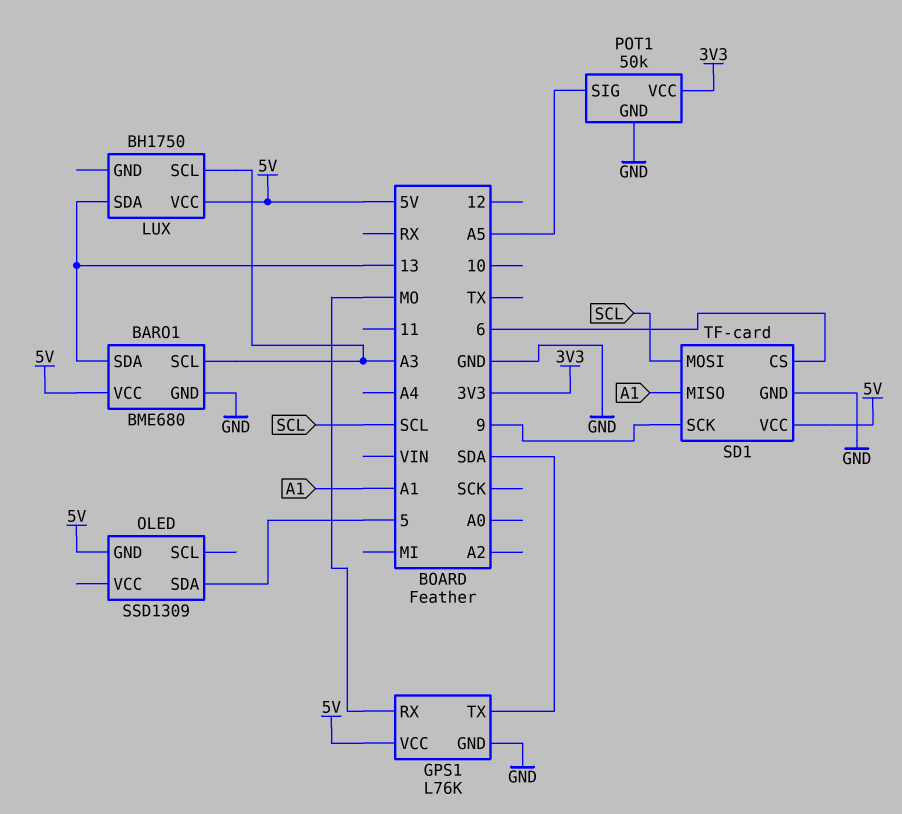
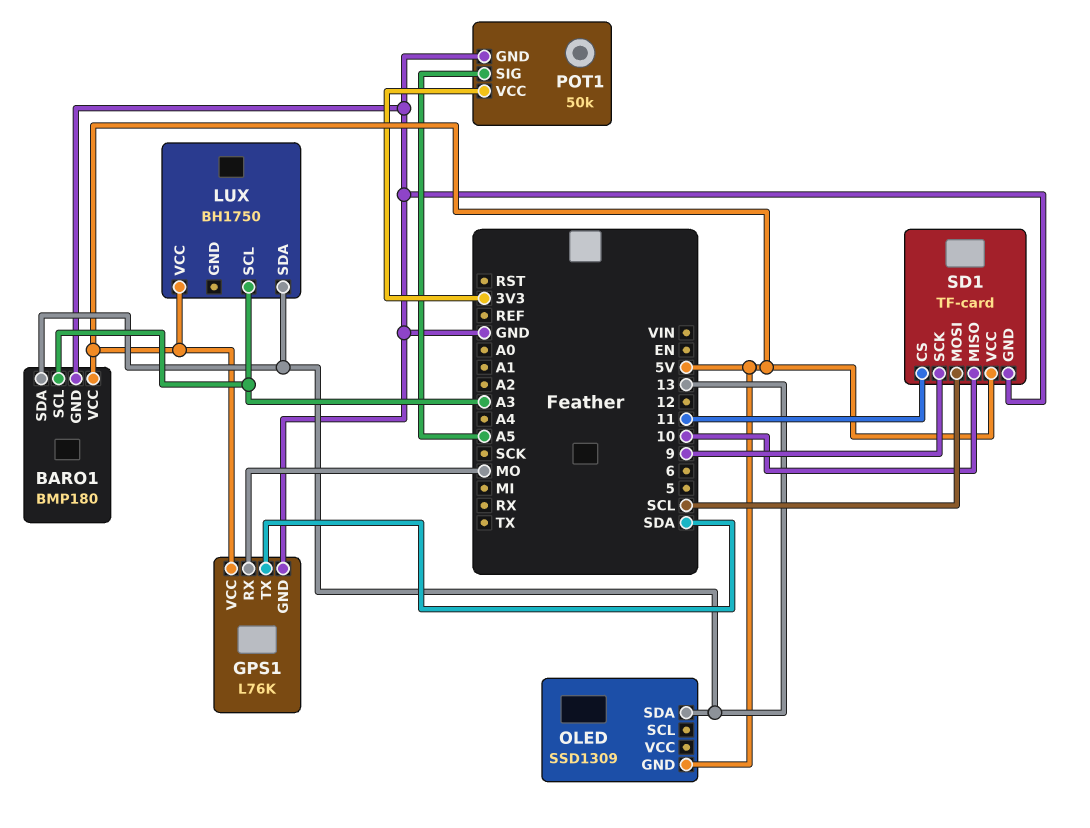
BARO1: BME680 -> BMP180
OLED pin SDA: 5 -> 13
SD1 pin CS: 6 -> 11
SD1 pin MISO: A1 -> 10

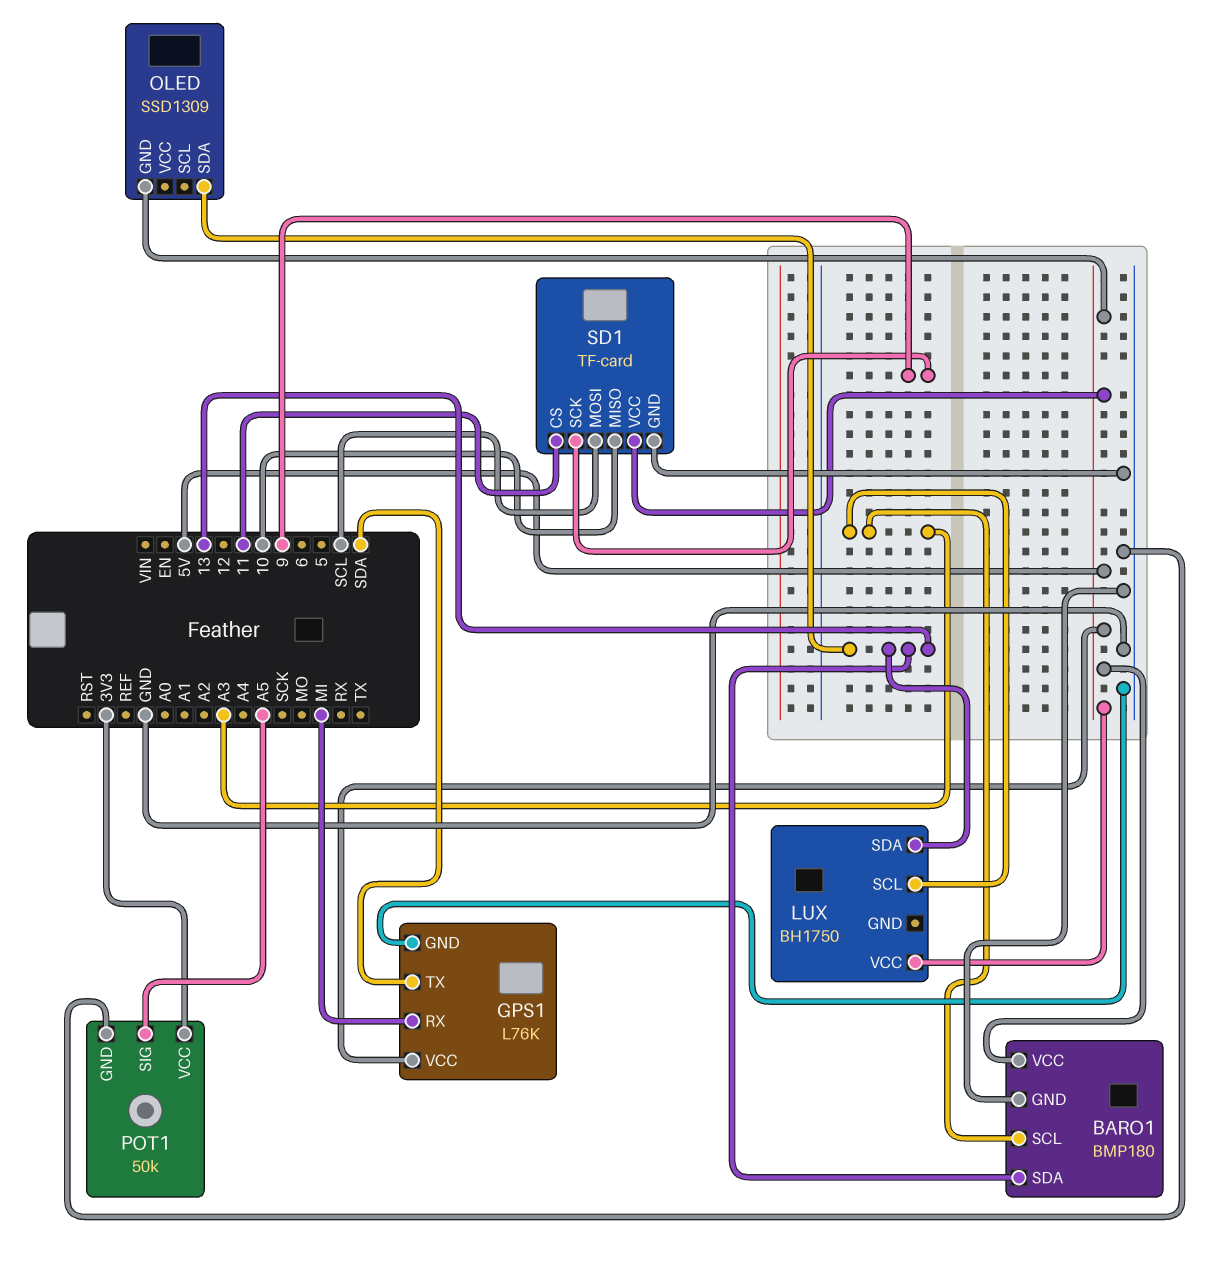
GPS1 pin RX: MO -> MI

